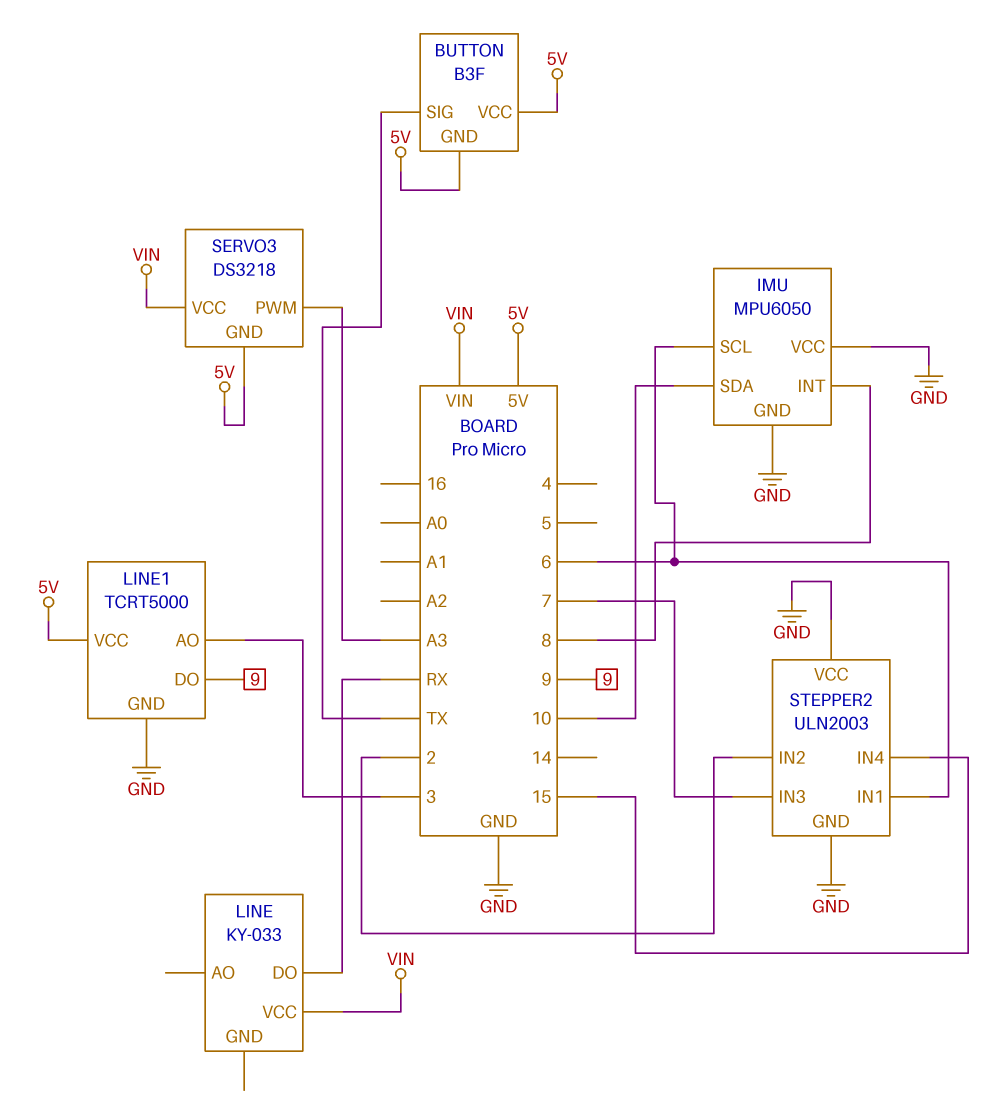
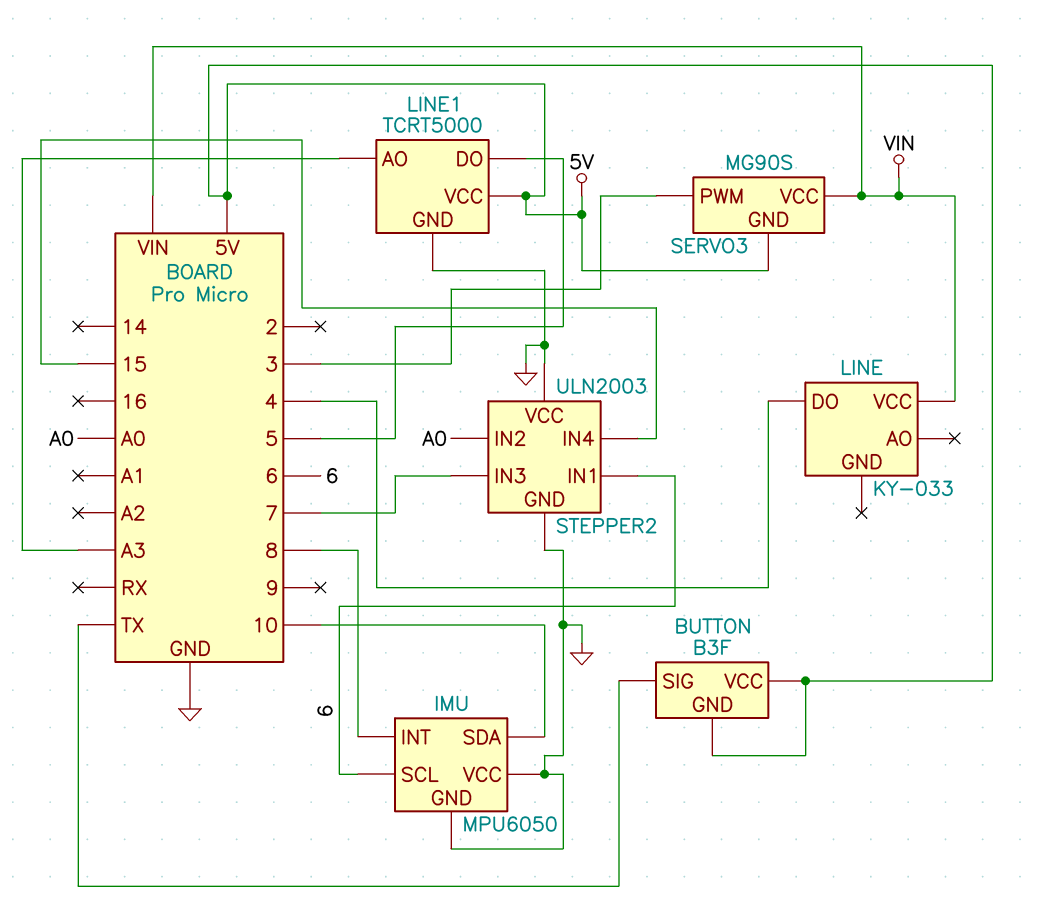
LINE pin DO: RX -> 4
LINE1 pin AO: 3 -> A3
LINE1 pin DO: 9 -> 5
SERVO3: DS3218 -> MG90S
SERVO3 pin PWM: A3 -> 3
STEPPER2 pin IN2: 2 -> A0

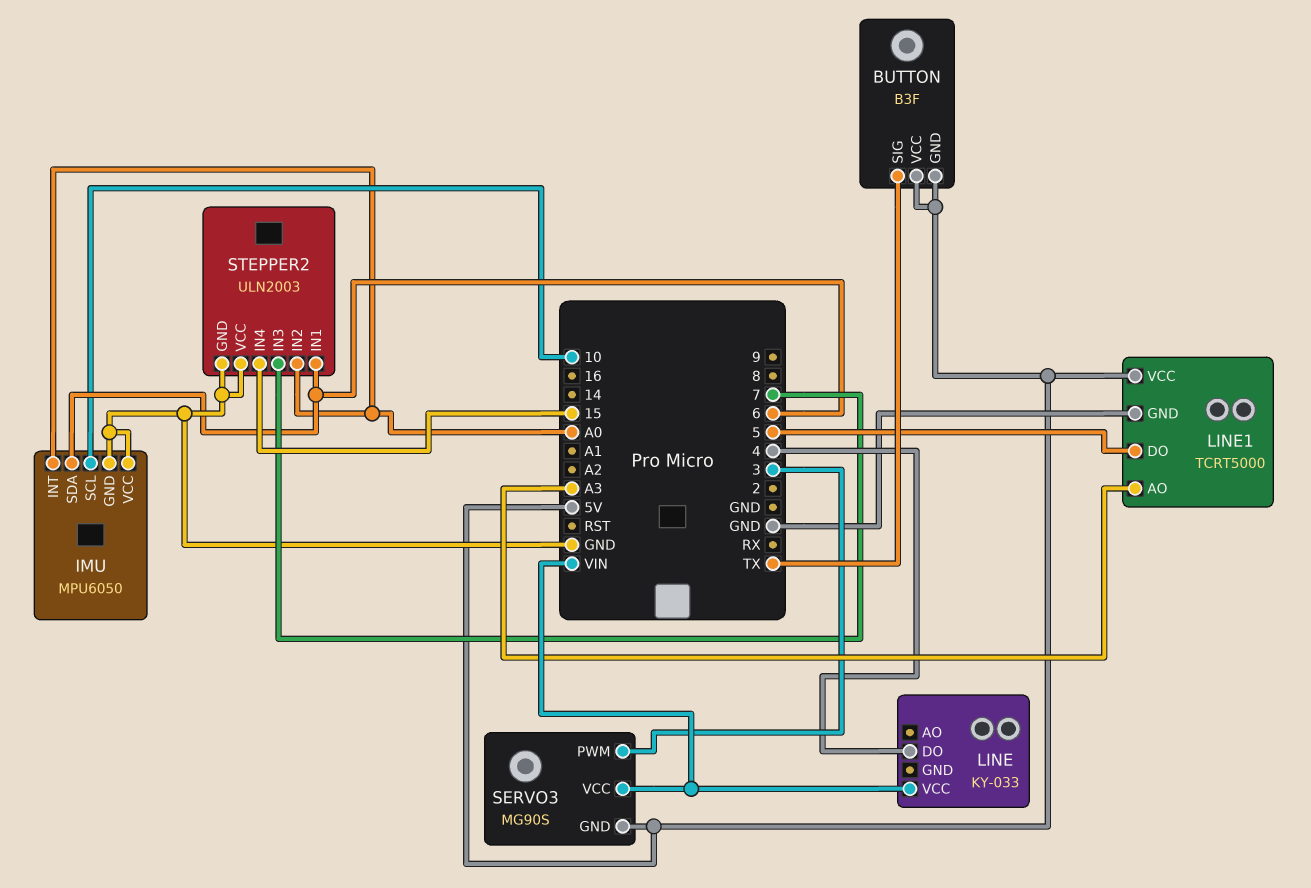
IMU pin INT: 8 -> A0
IMU pin SCL: 6 -> 10
IMU pin SDA: 10 -> 6

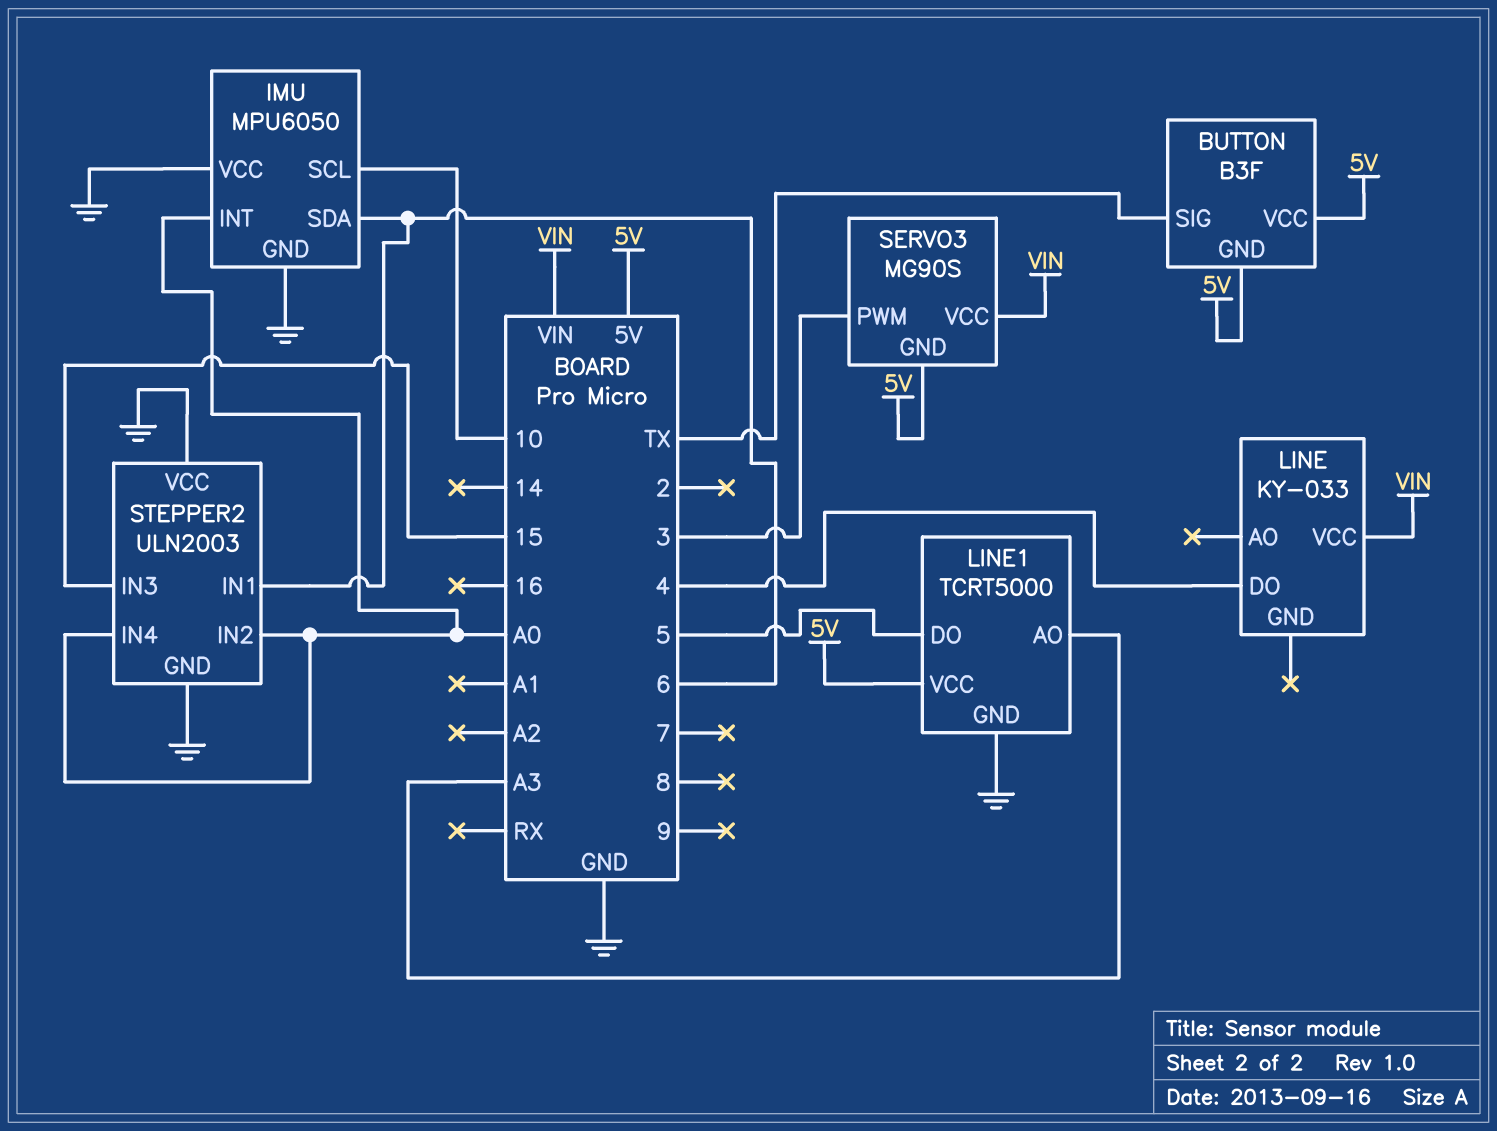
STEPPER2 pin IN3: 7 -> 15
STEPPER2 pin IN4: 15 -> A0

